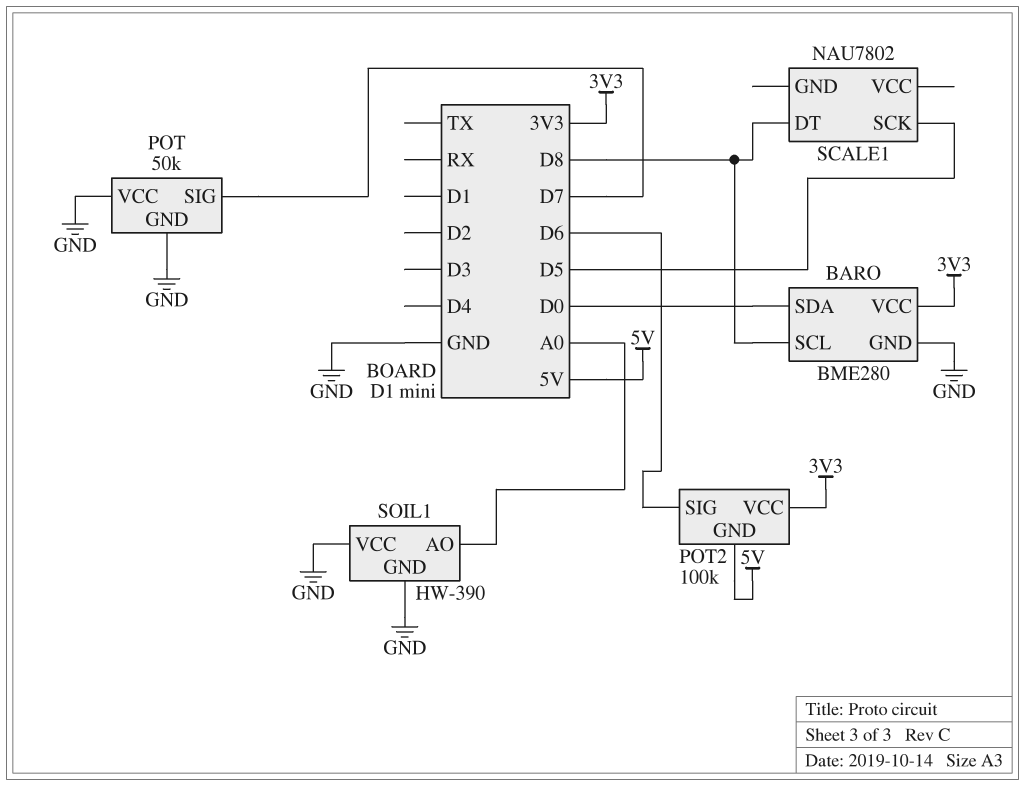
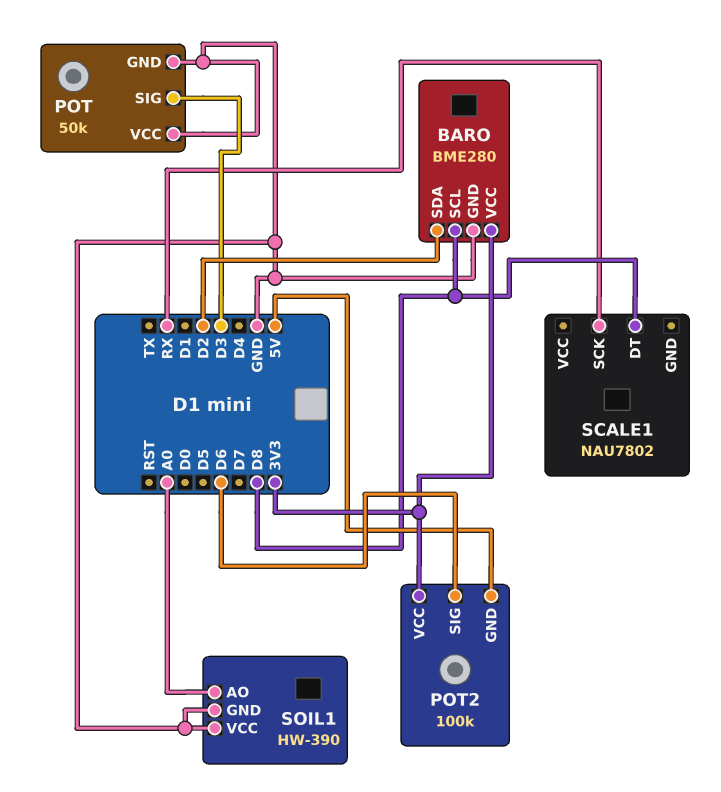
BARO pin SDA: D0 -> D2
POT pin SIG: D7 -> D3
SCALE1 pin SCK: D5 -> RX

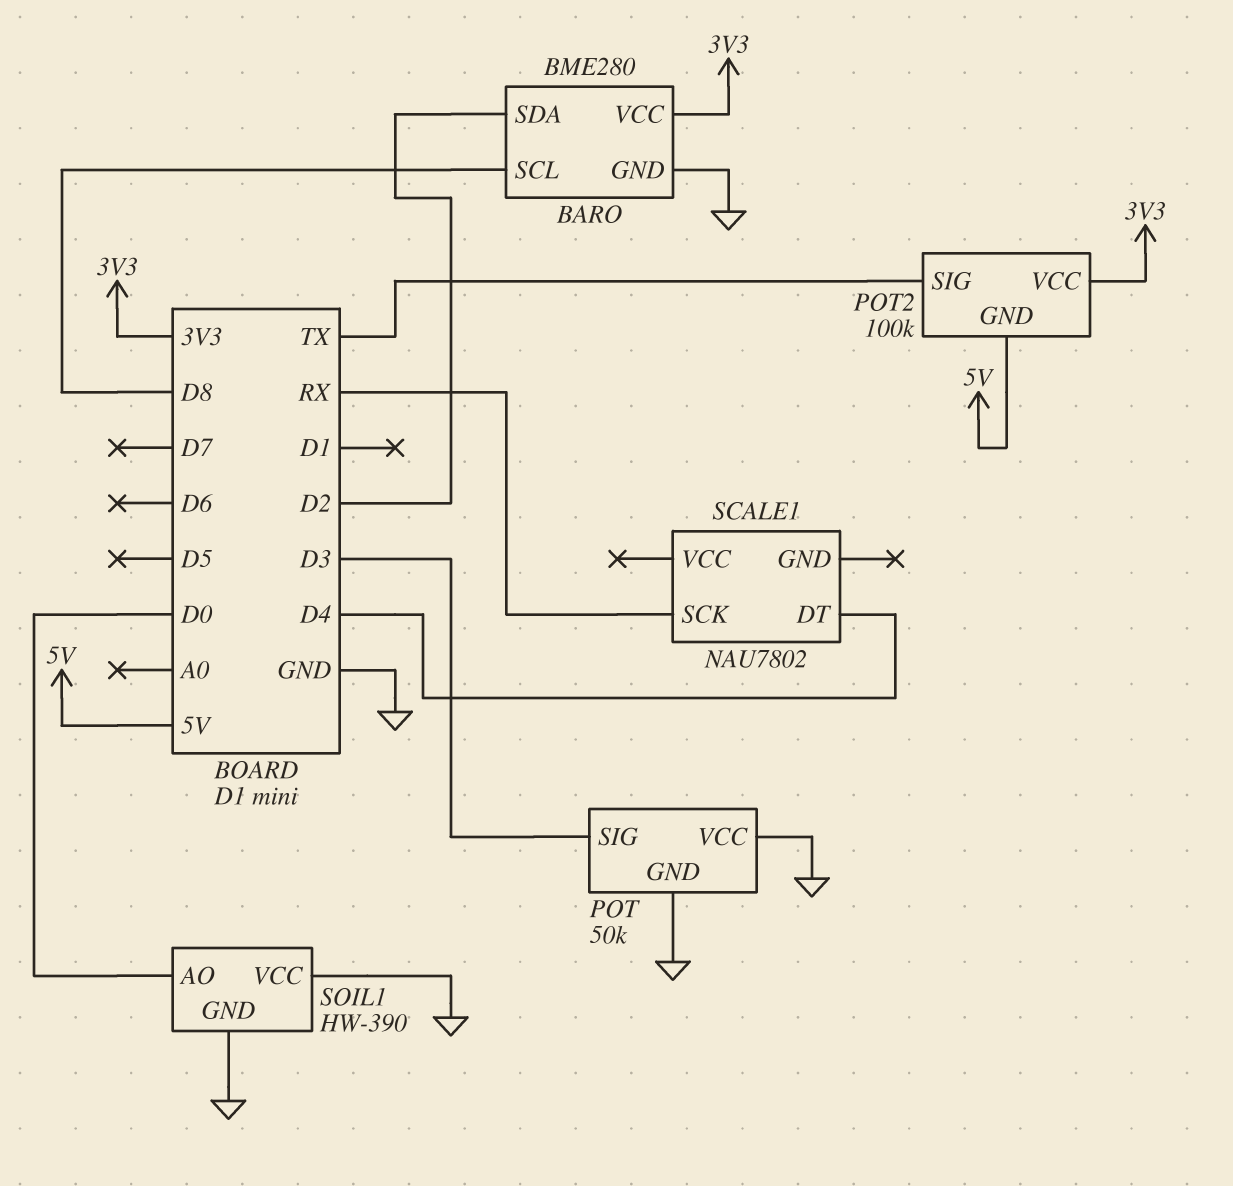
POT2 pin SIG: D6 -> TX
SCALE1 pin DT: D8 -> D4
SOIL1 pin AO: A0 -> D0

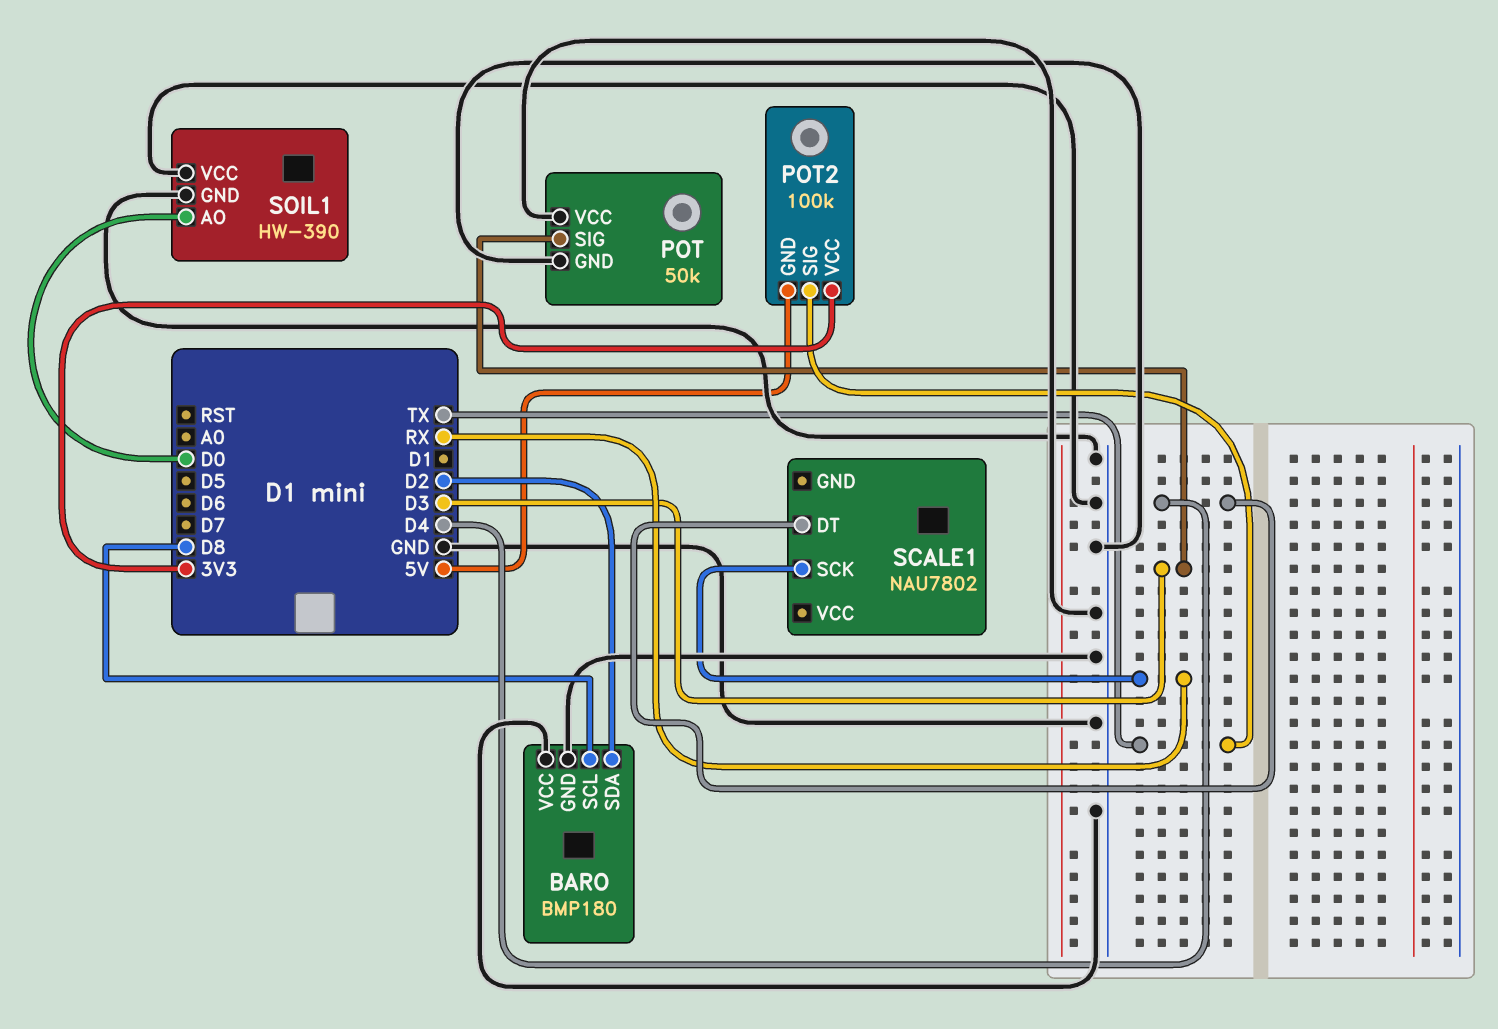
BARO: BME280 -> BMP180
BARO pin VCC: 3V3 -> GND

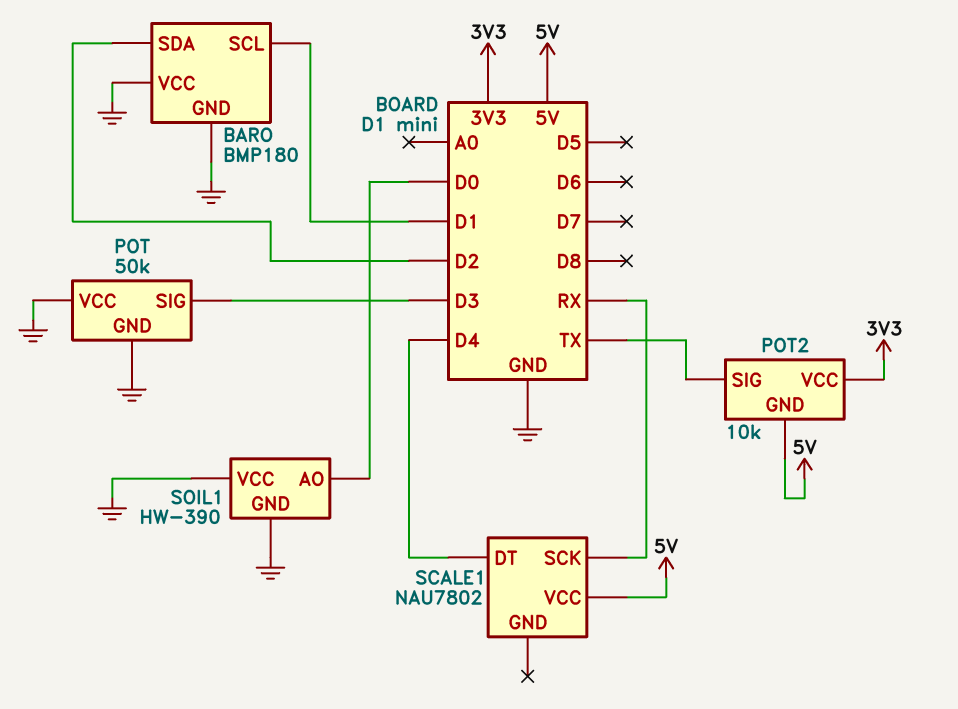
BARO pin SCL: D8 -> D1
POT2: 100k -> 10k
SCALE1 pin VCC: none -> 5V

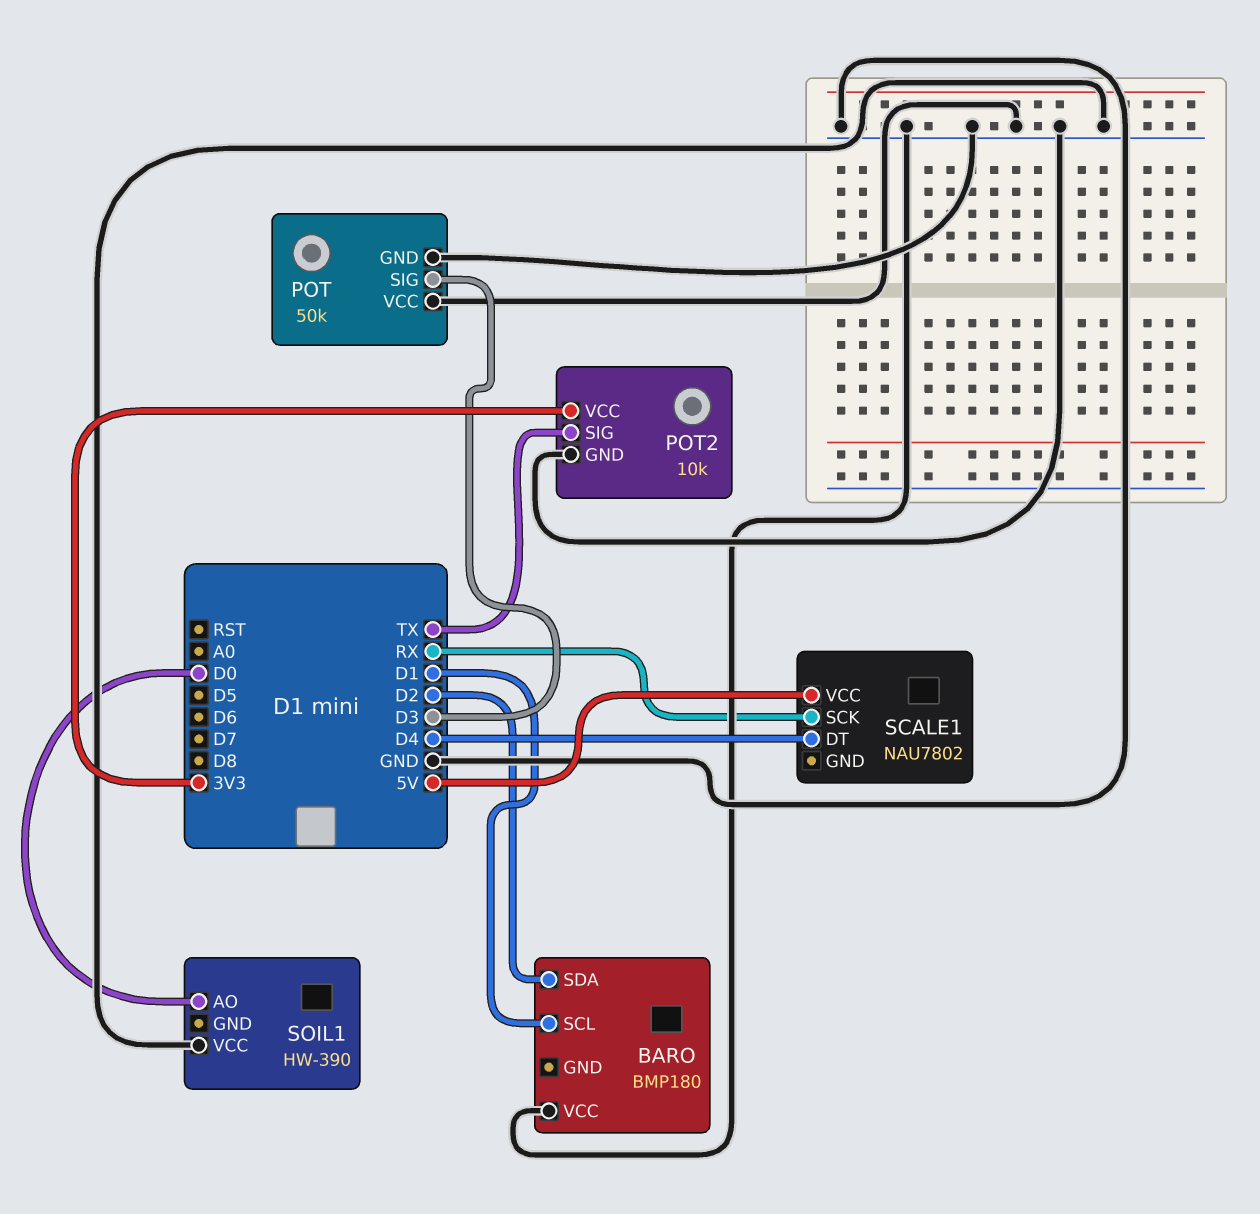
BARO pin GND: GND -> none
POT2 pin GND: 5V -> GND
SOIL1 pin GND: GND -> none

